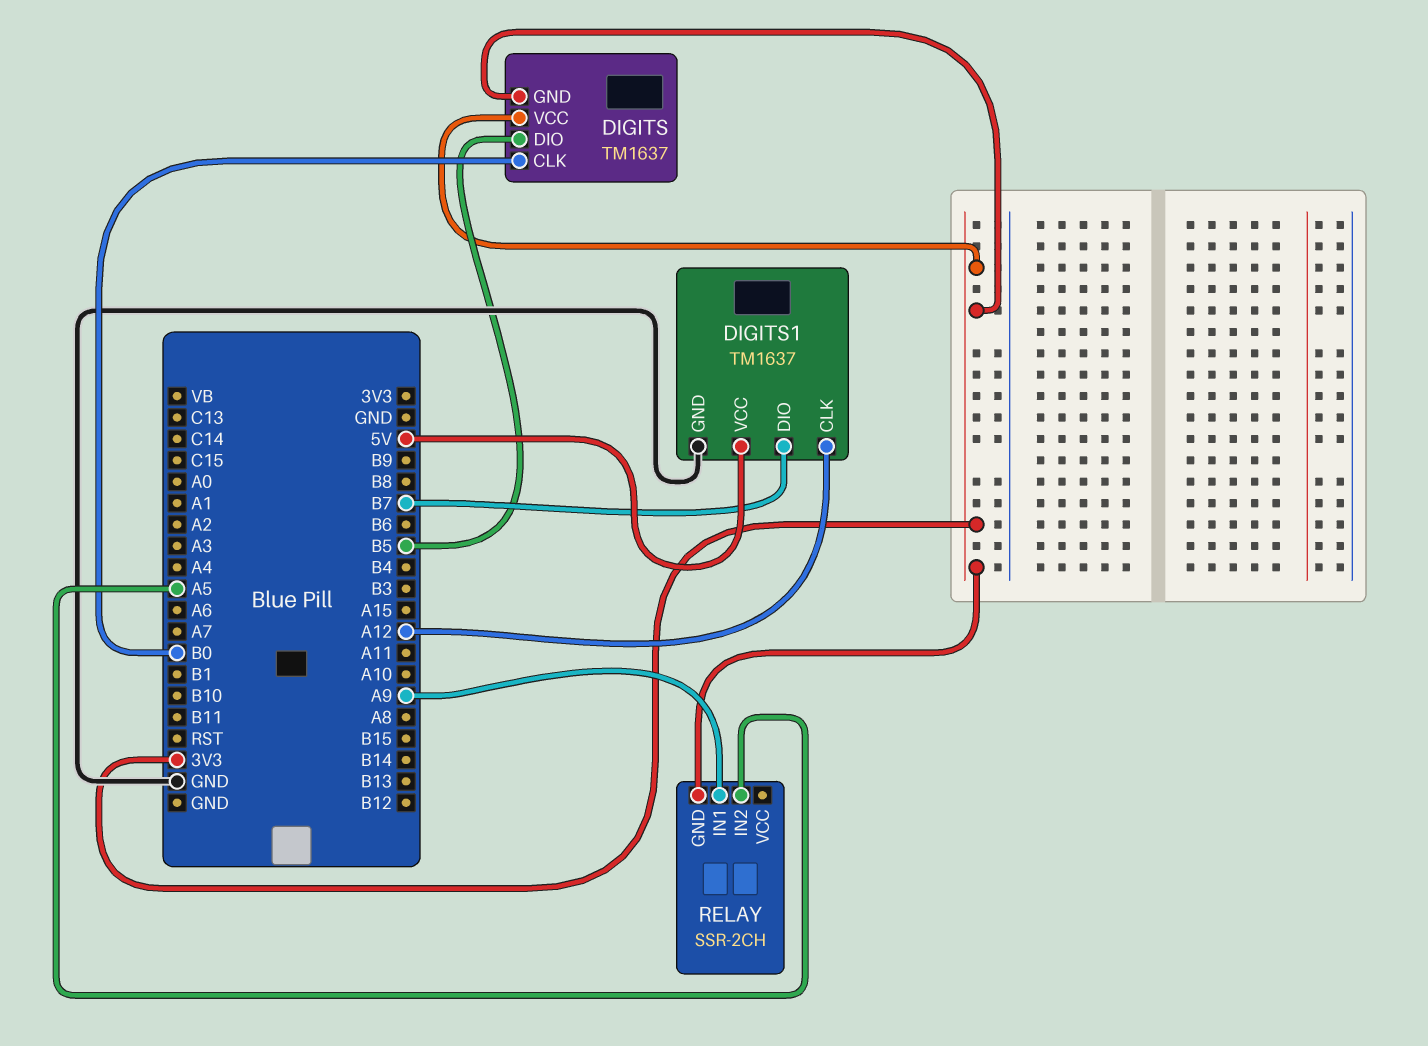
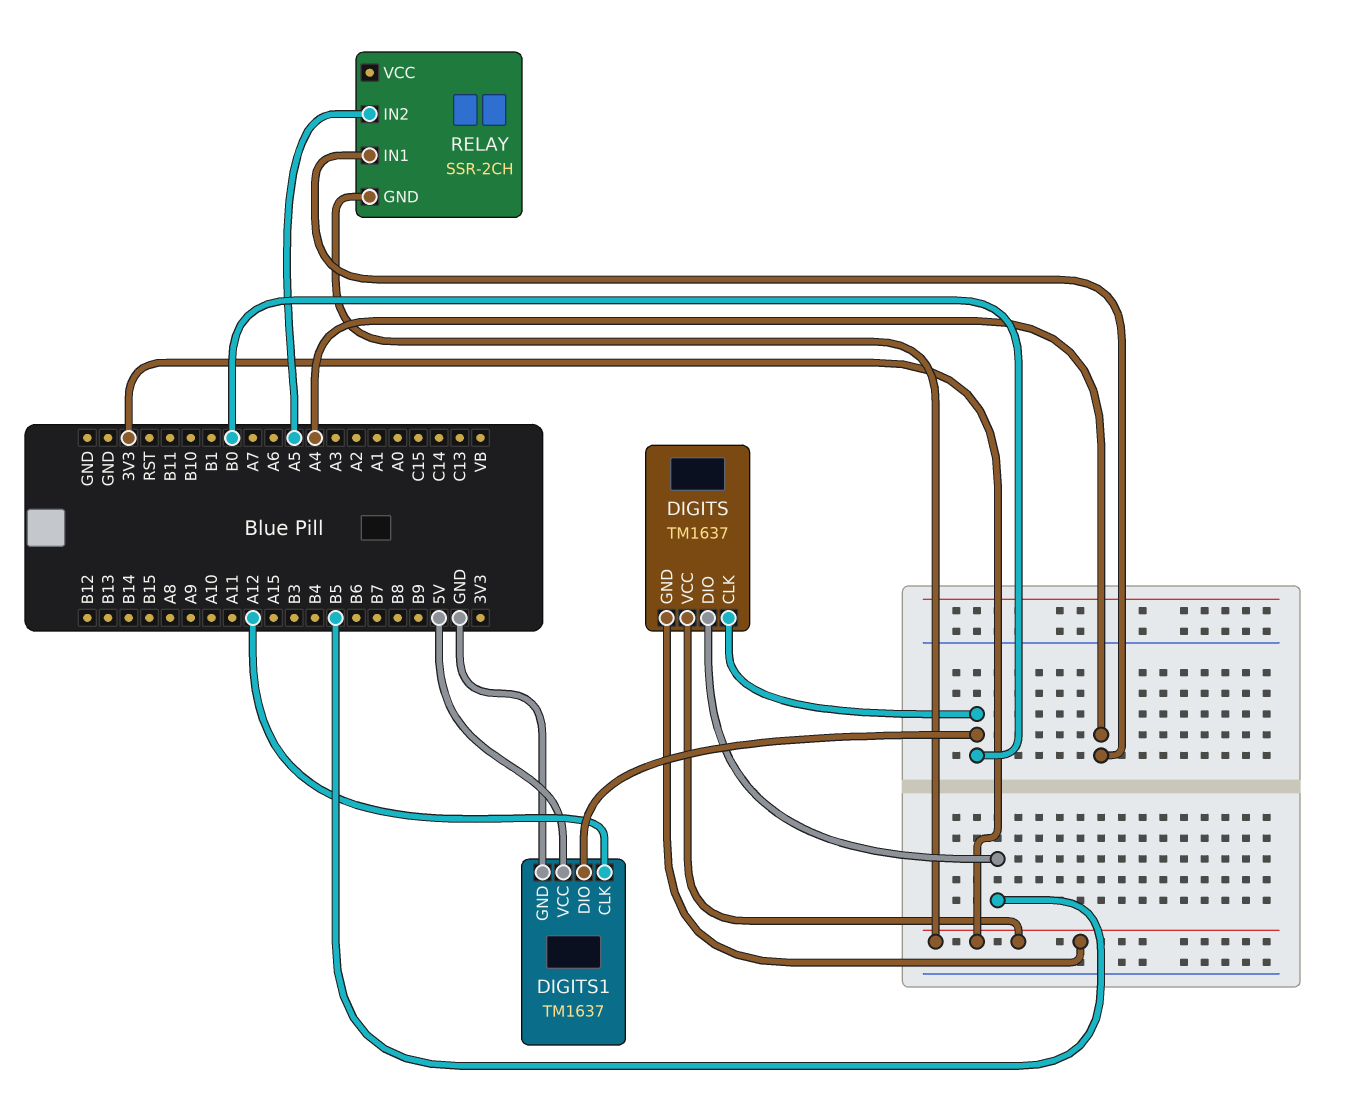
DIGITS1 pin DIO: B7 -> B0
RELAY pin IN1: A9 -> A4

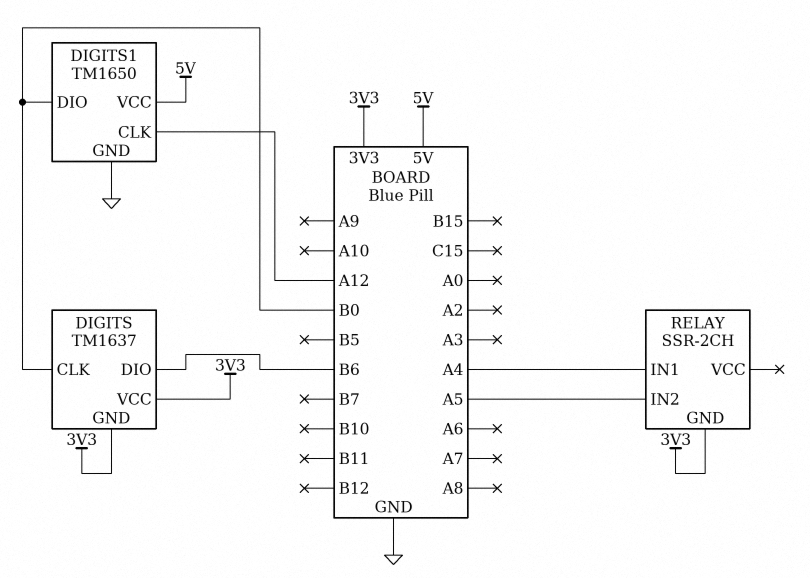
DIGITS pin DIO: B5 -> B6
DIGITS1: TM1637 -> TM1650

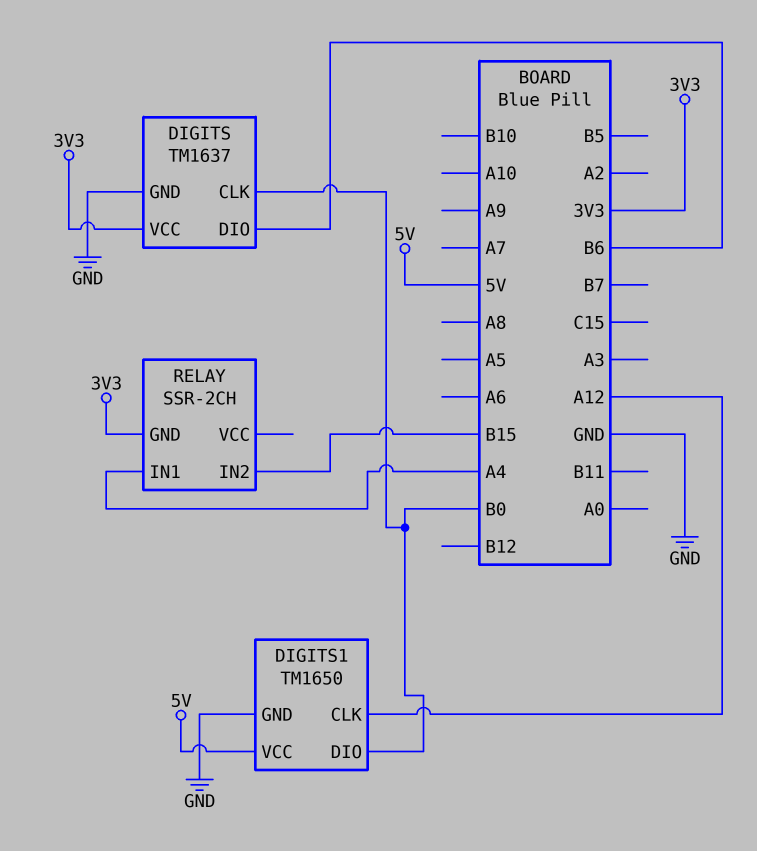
DIGITS pin GND: 3V3 -> GND
RELAY pin IN2: A5 -> B15

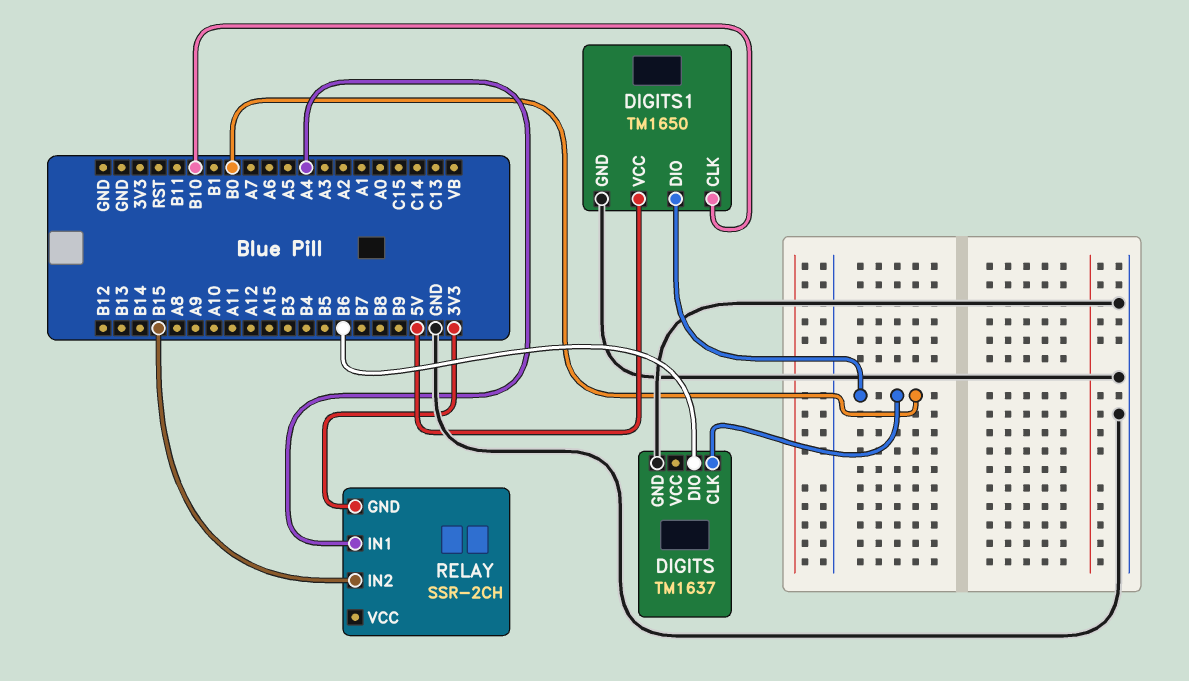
DIGITS pin VCC: 3V3 -> none
DIGITS1 pin CLK: A12 -> B10

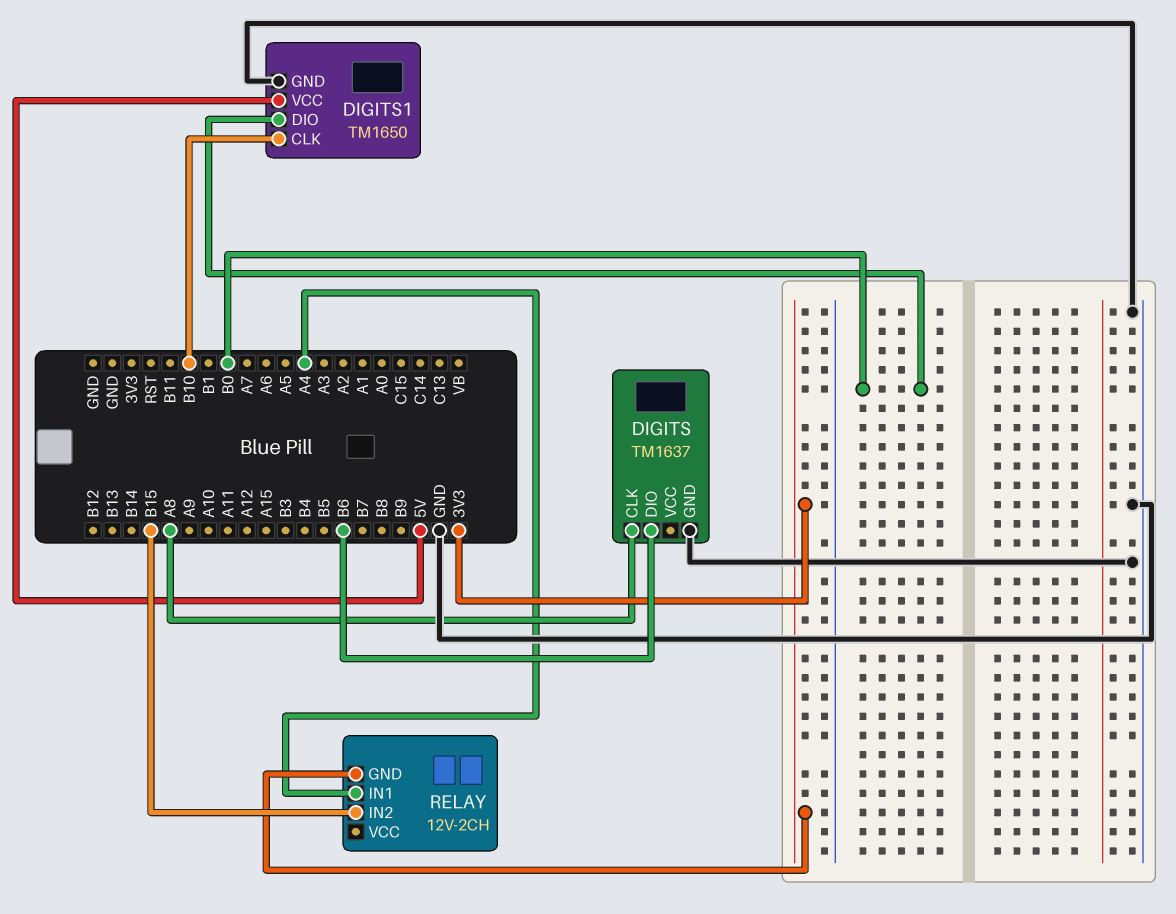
DIGITS pin CLK: B0 -> A8
RELAY: SSR-2CH -> 12V-2CH

